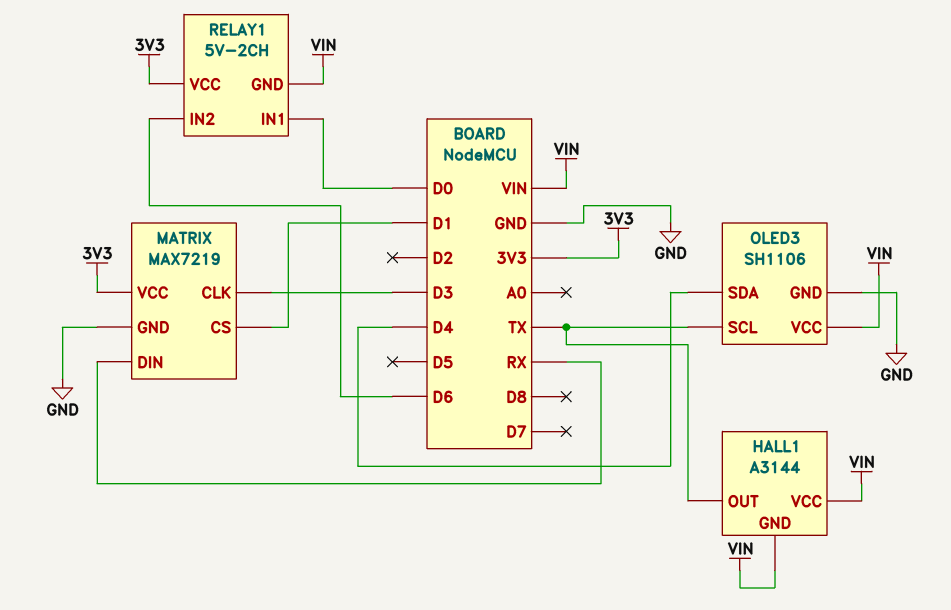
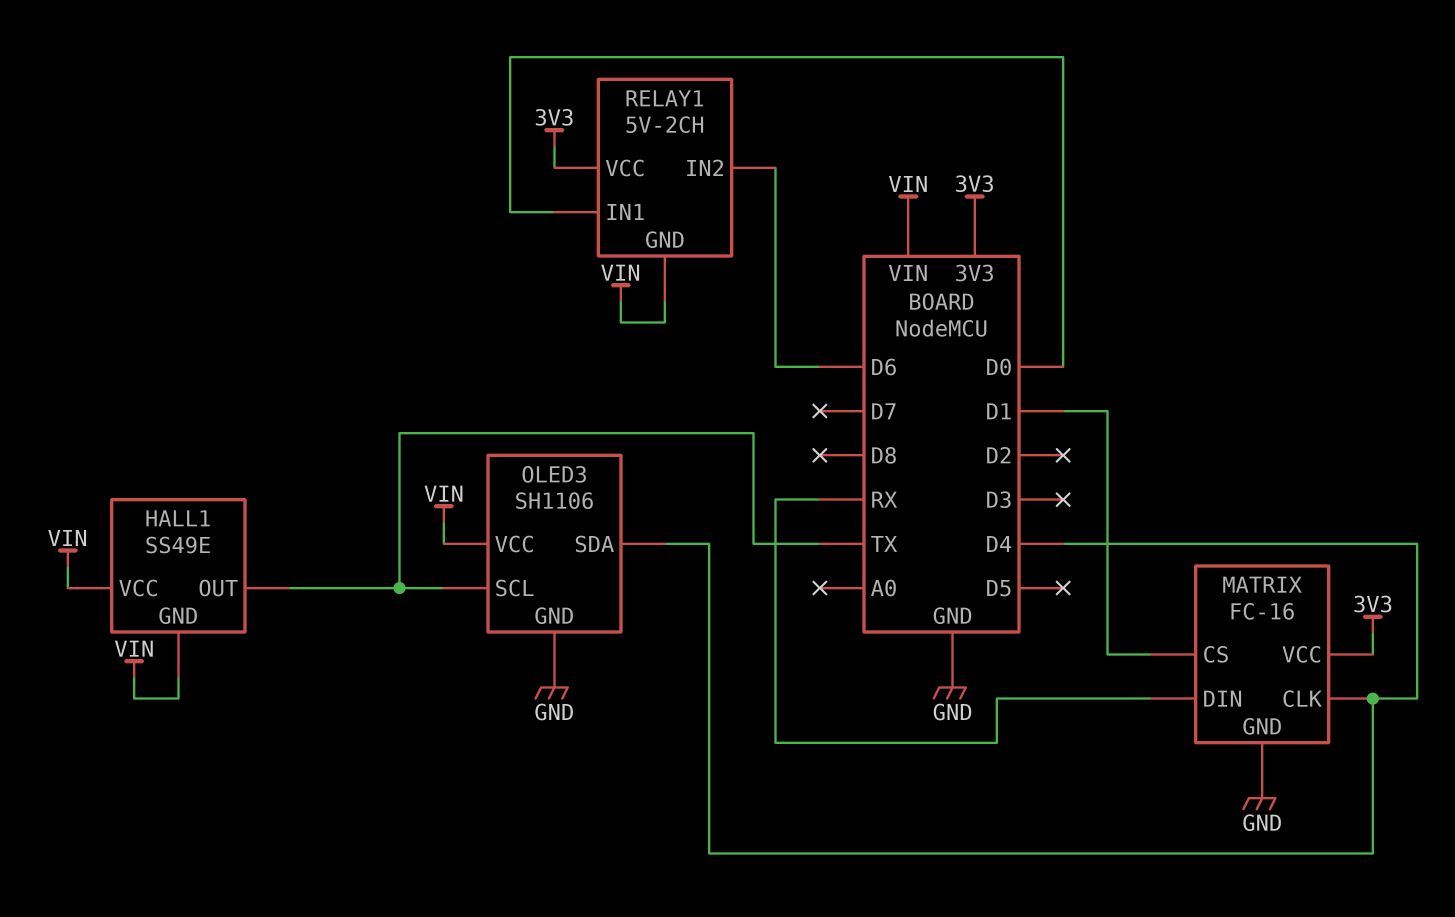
HALL1: A3144 -> SS49E
MATRIX: MAX7219 -> FC-16
MATRIX pin CLK: D3 -> D4

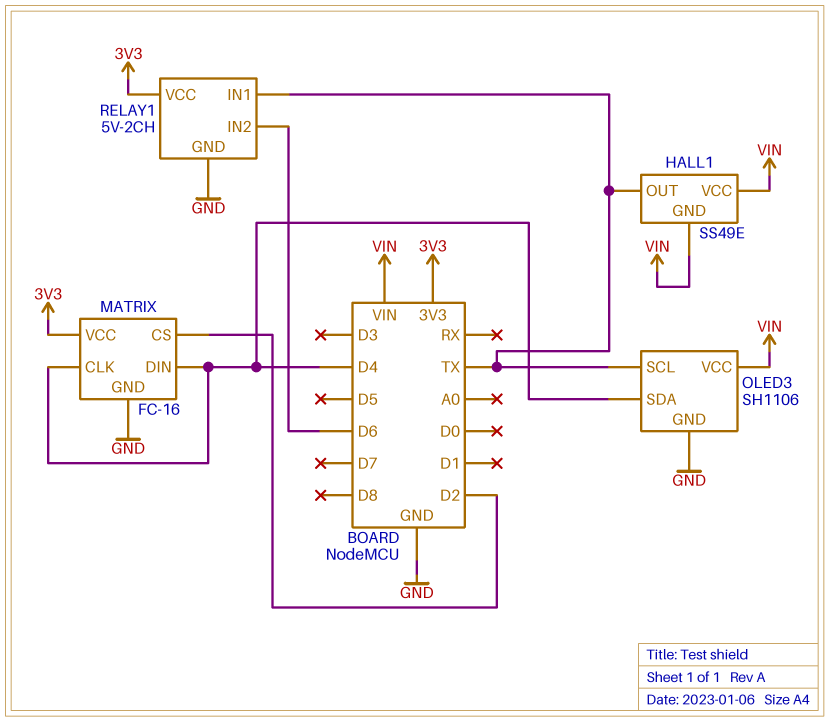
MATRIX pin CS: D1 -> D2
MATRIX pin DIN: RX -> D4
RELAY1 pin GND: VIN -> GND
RELAY1 pin IN1: D0 -> TX

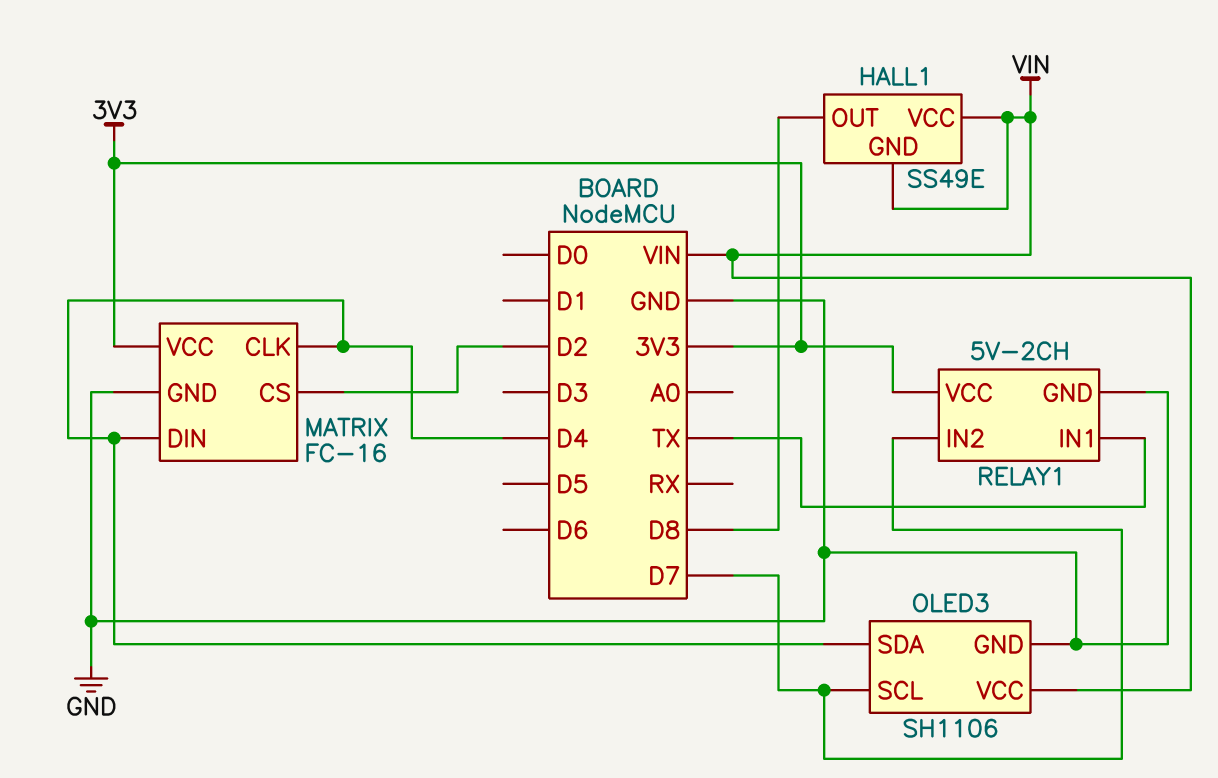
HALL1 pin OUT: TX -> D8
OLED3 pin SCL: TX -> D7
RELAY1 pin IN2: D6 -> D7

